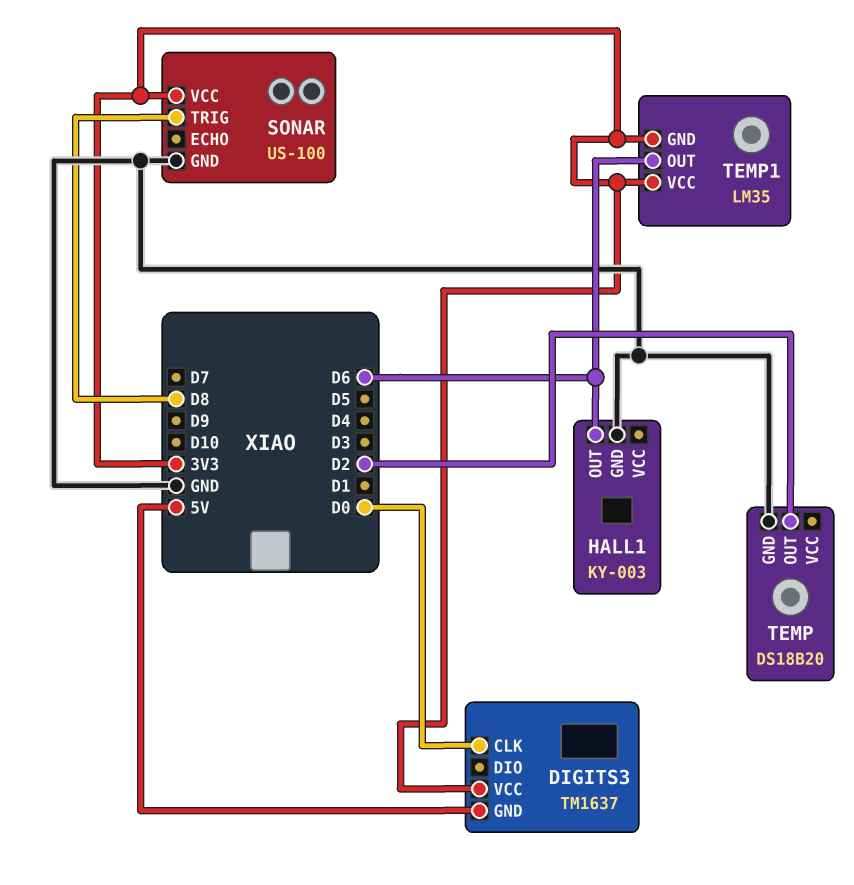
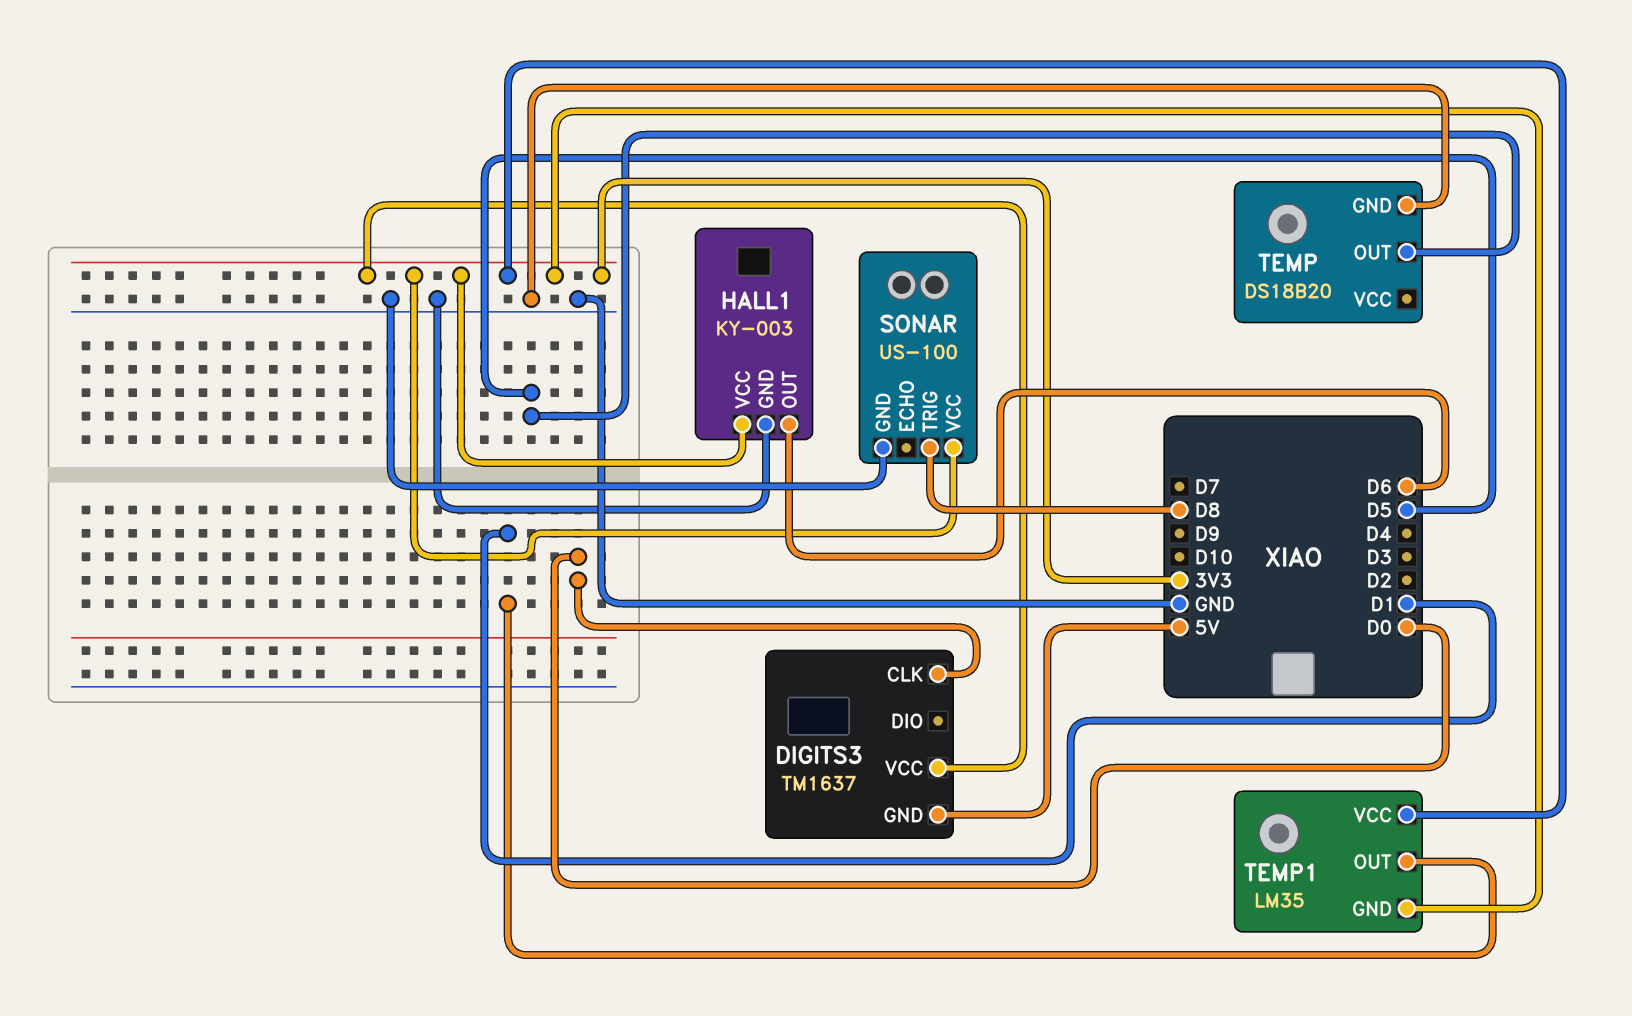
HALL1 pin VCC: none -> 3V3
TEMP pin OUT: D2 -> D5
TEMP1 pin OUT: D6 -> D1

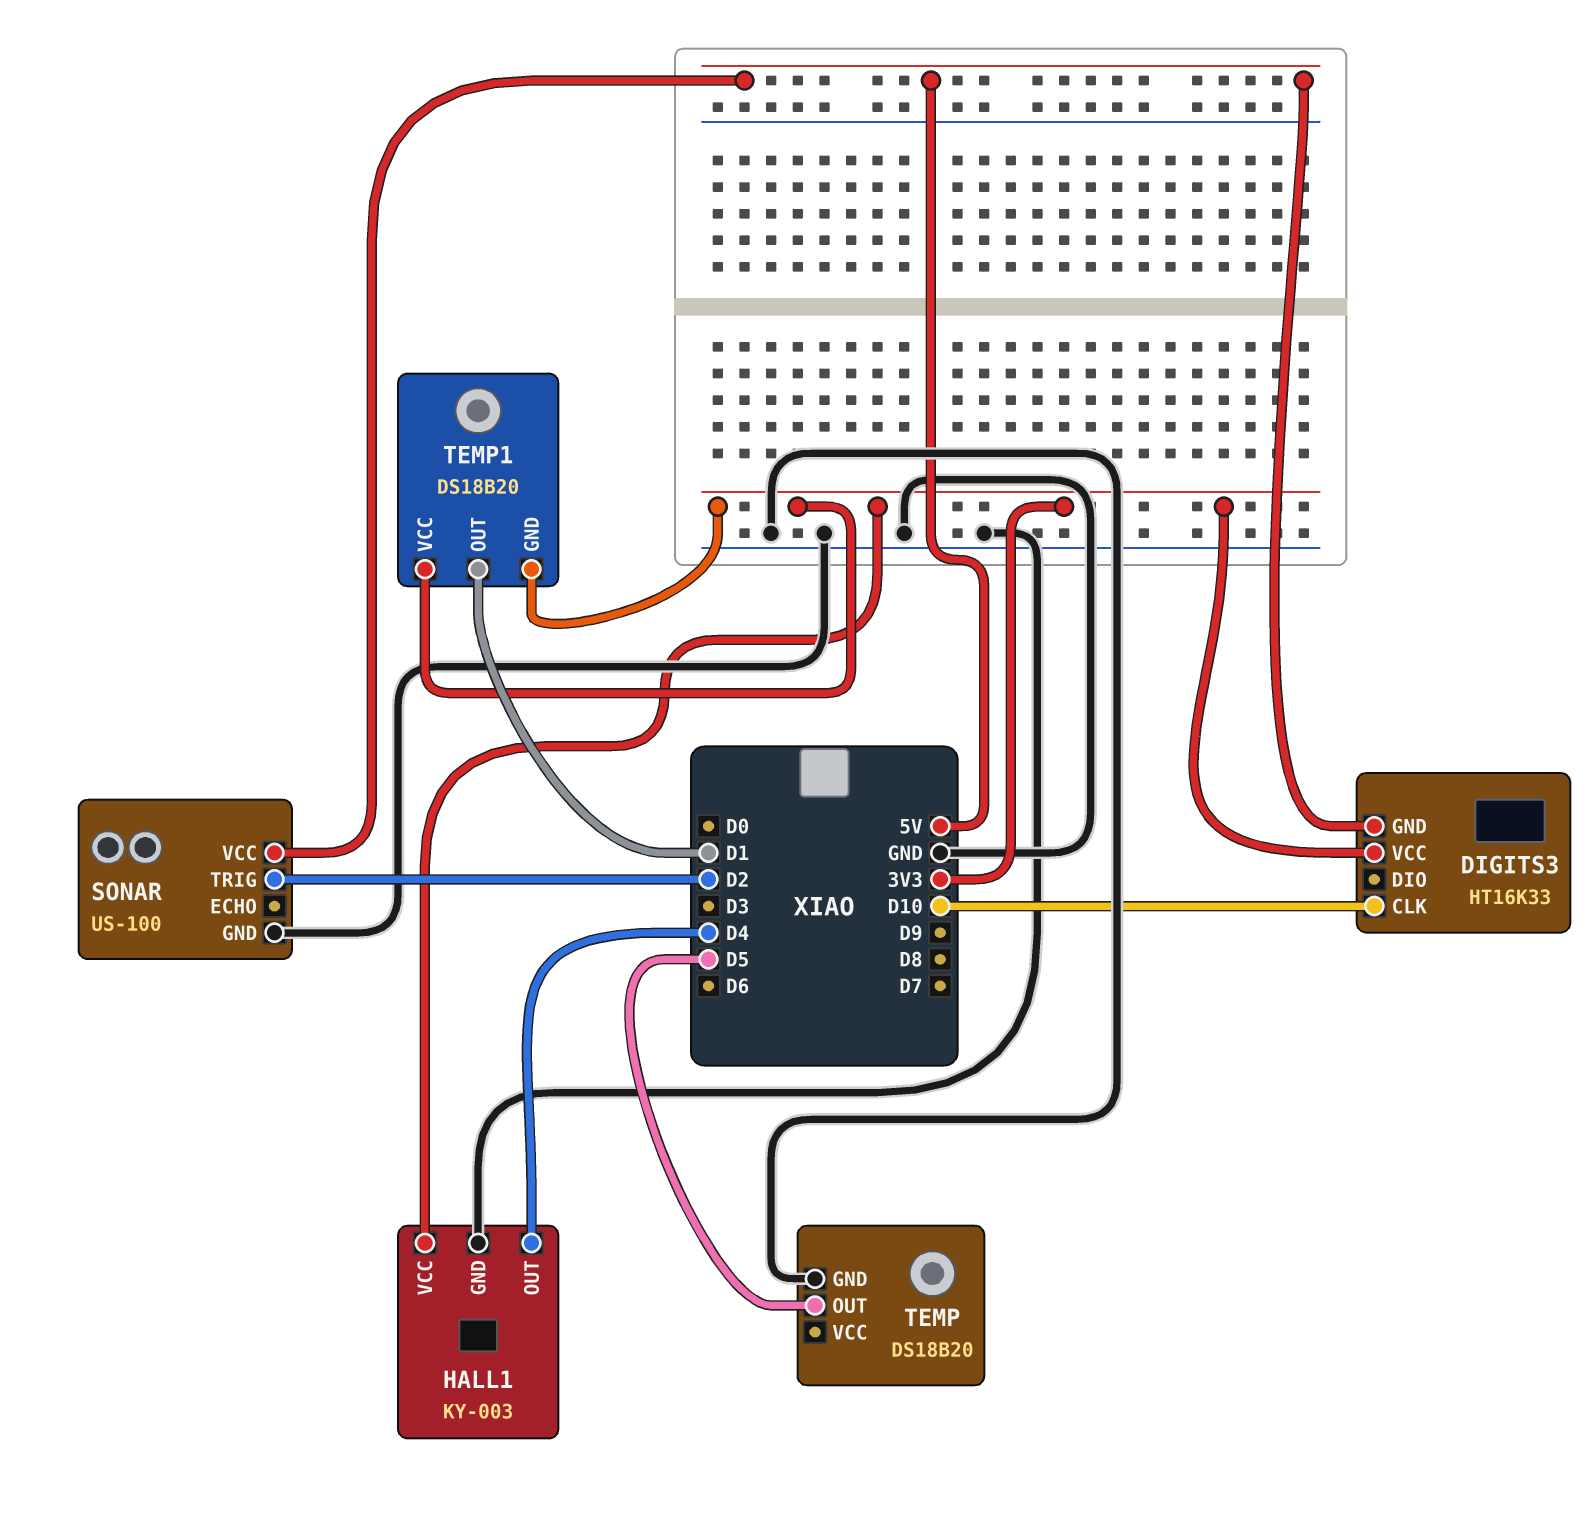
DIGITS3: TM1637 -> HT16K33
DIGITS3 pin CLK: D0 -> D10
HALL1 pin OUT: D6 -> D4
SONAR pin TRIG: D8 -> D2
SONAR pin VCC: 3V3 -> 5V
TEMP1: LM35 -> DS18B20

